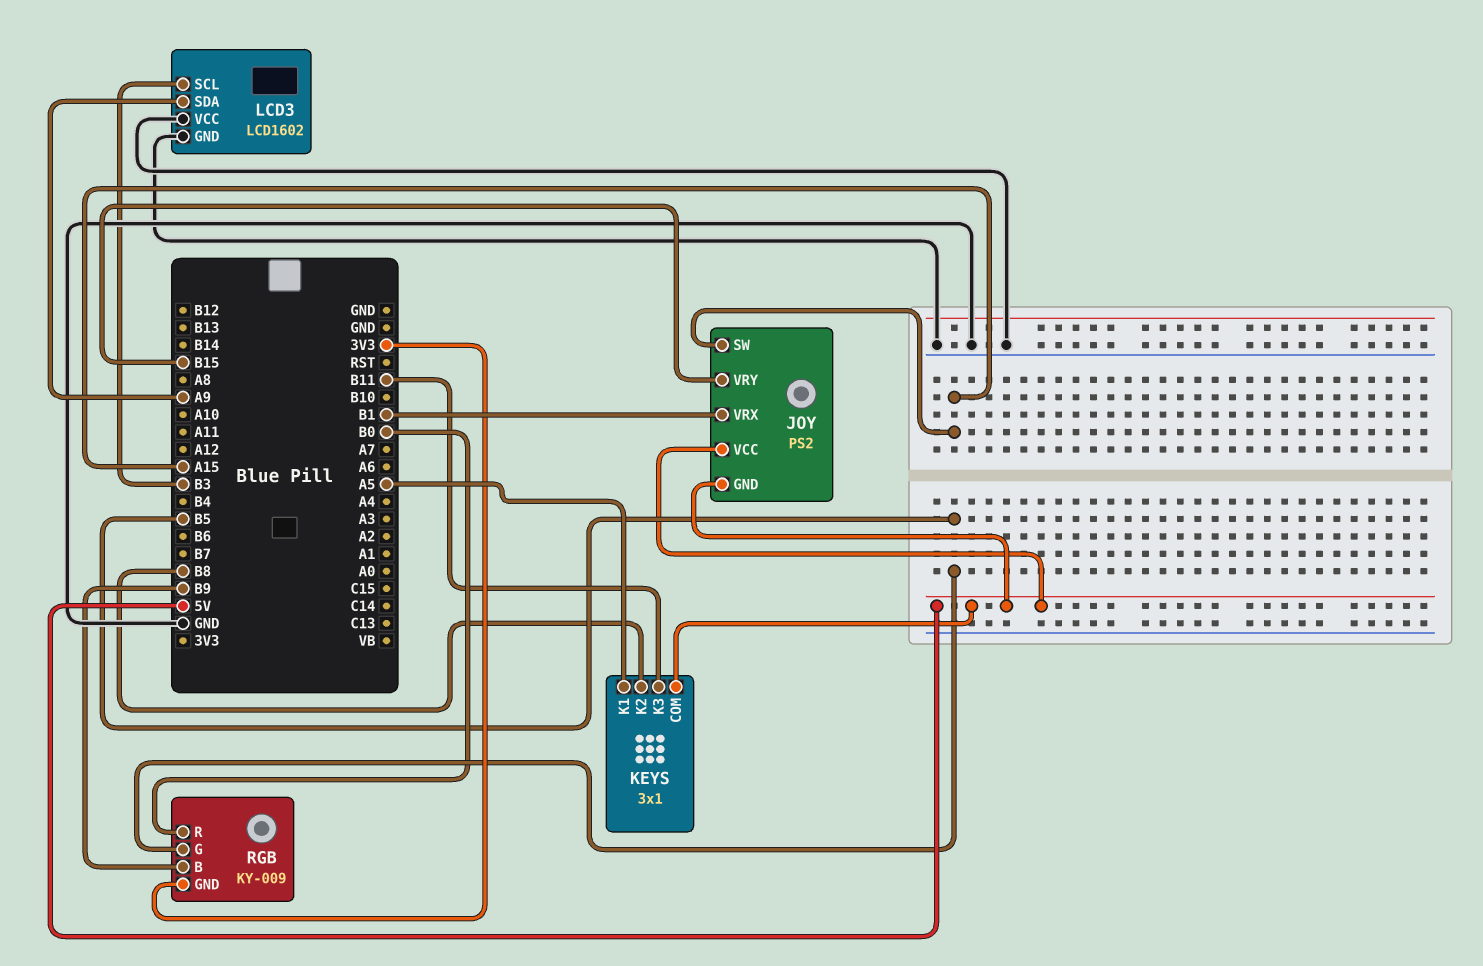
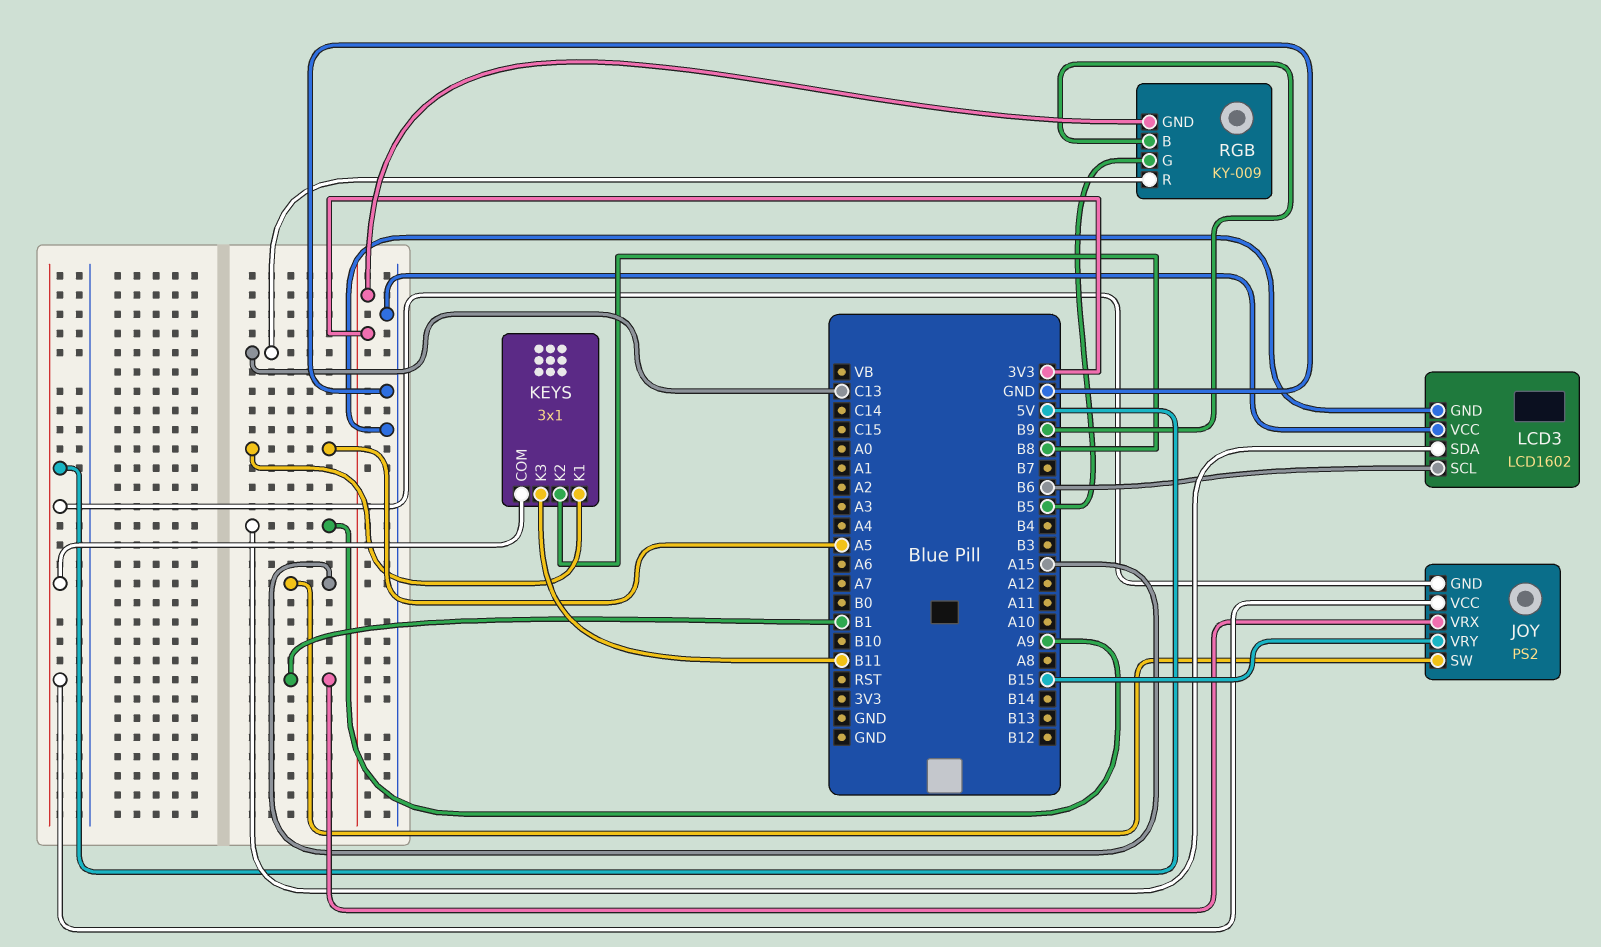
LCD3 pin SCL: B3 -> B6
RGB pin R: B0 -> C13

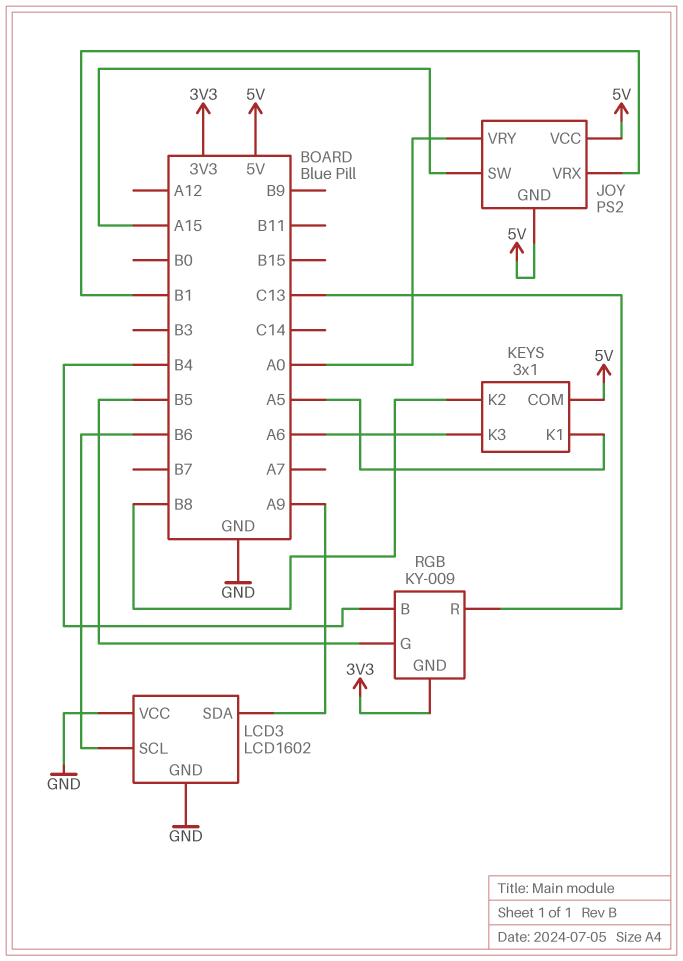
JOY pin VRY: B15 -> A0
KEYS pin K3: B11 -> A6
RGB pin B: B9 -> B4

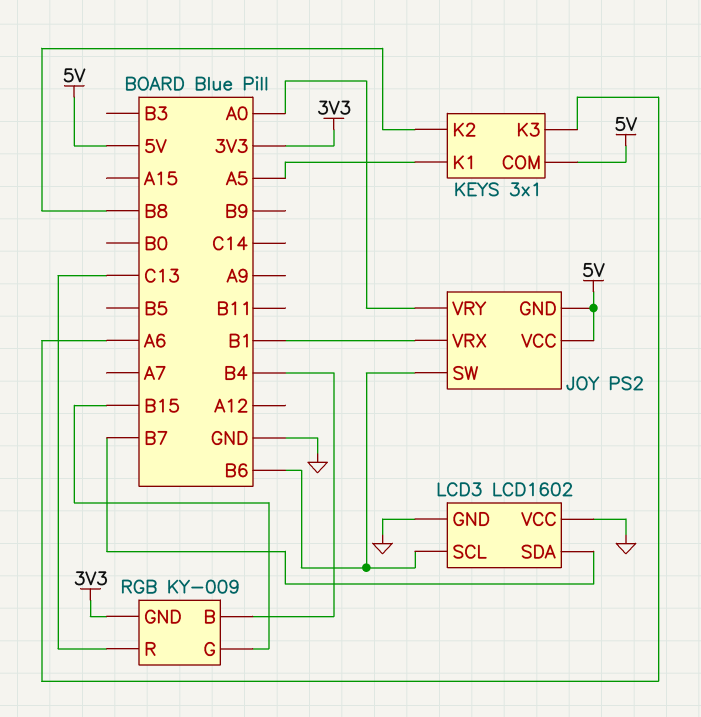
JOY pin SW: A15 -> B6
LCD3 pin SDA: A9 -> B7
RGB pin G: B5 -> B15

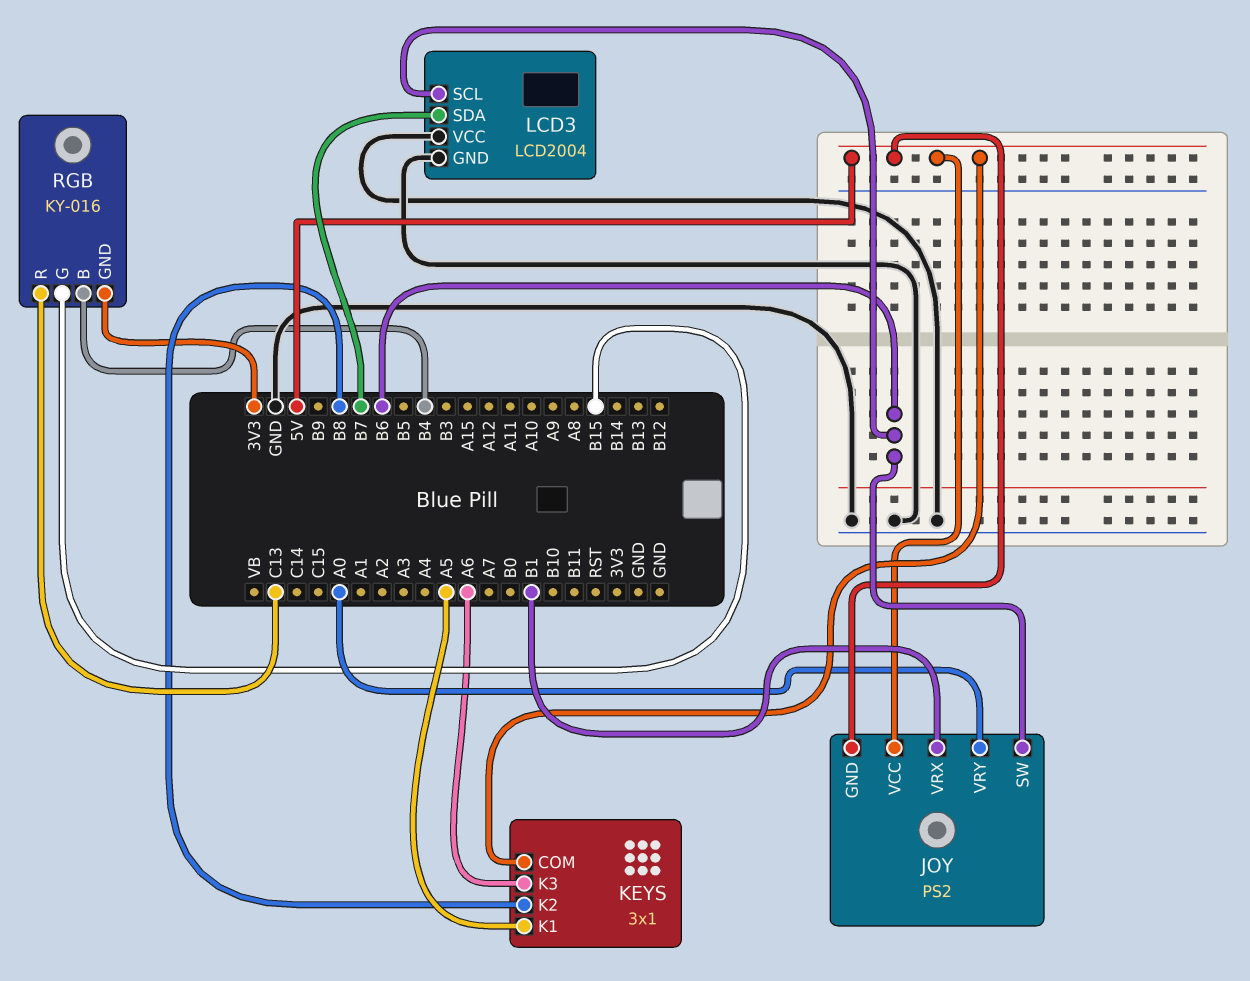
LCD3: LCD1602 -> LCD2004
RGB: KY-009 -> KY-016

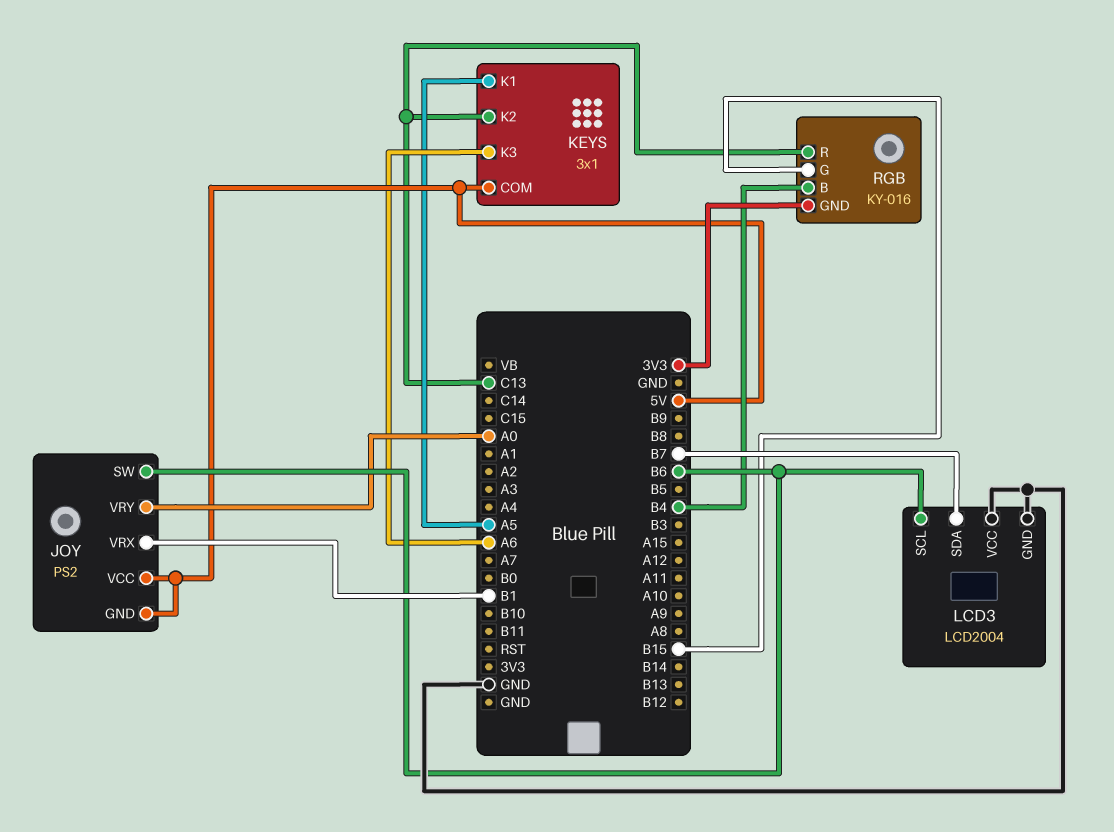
KEYS pin K2: B8 -> C13

